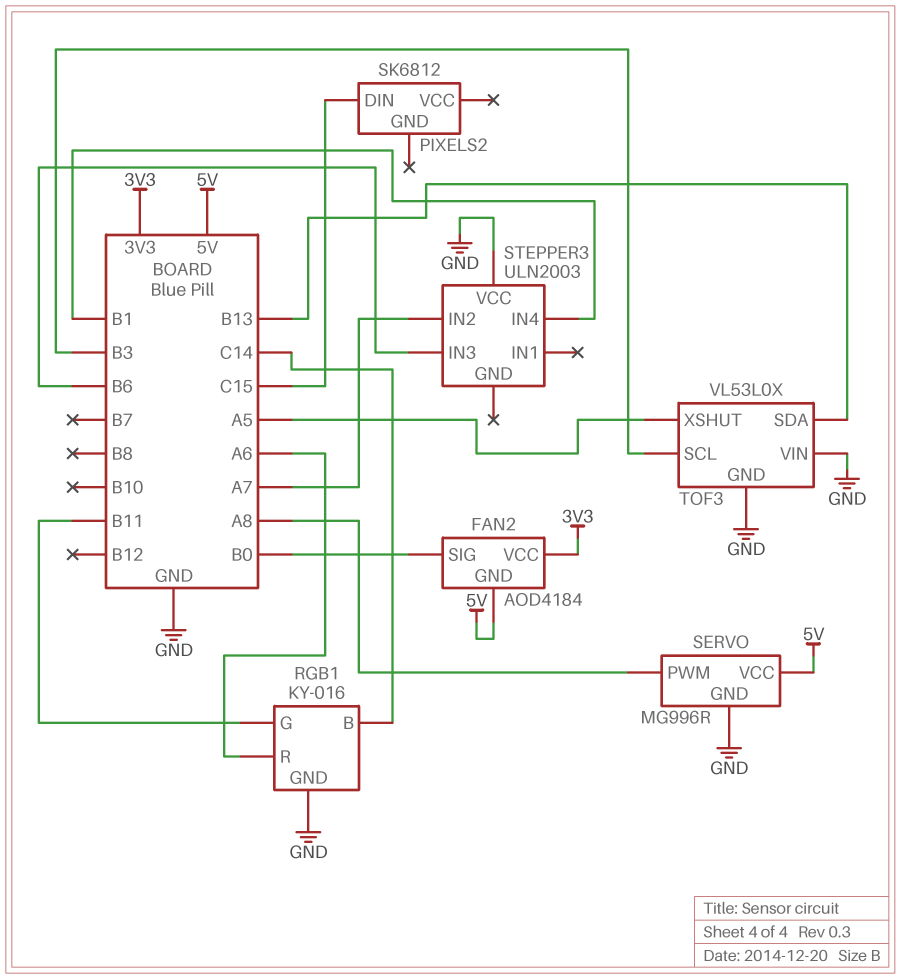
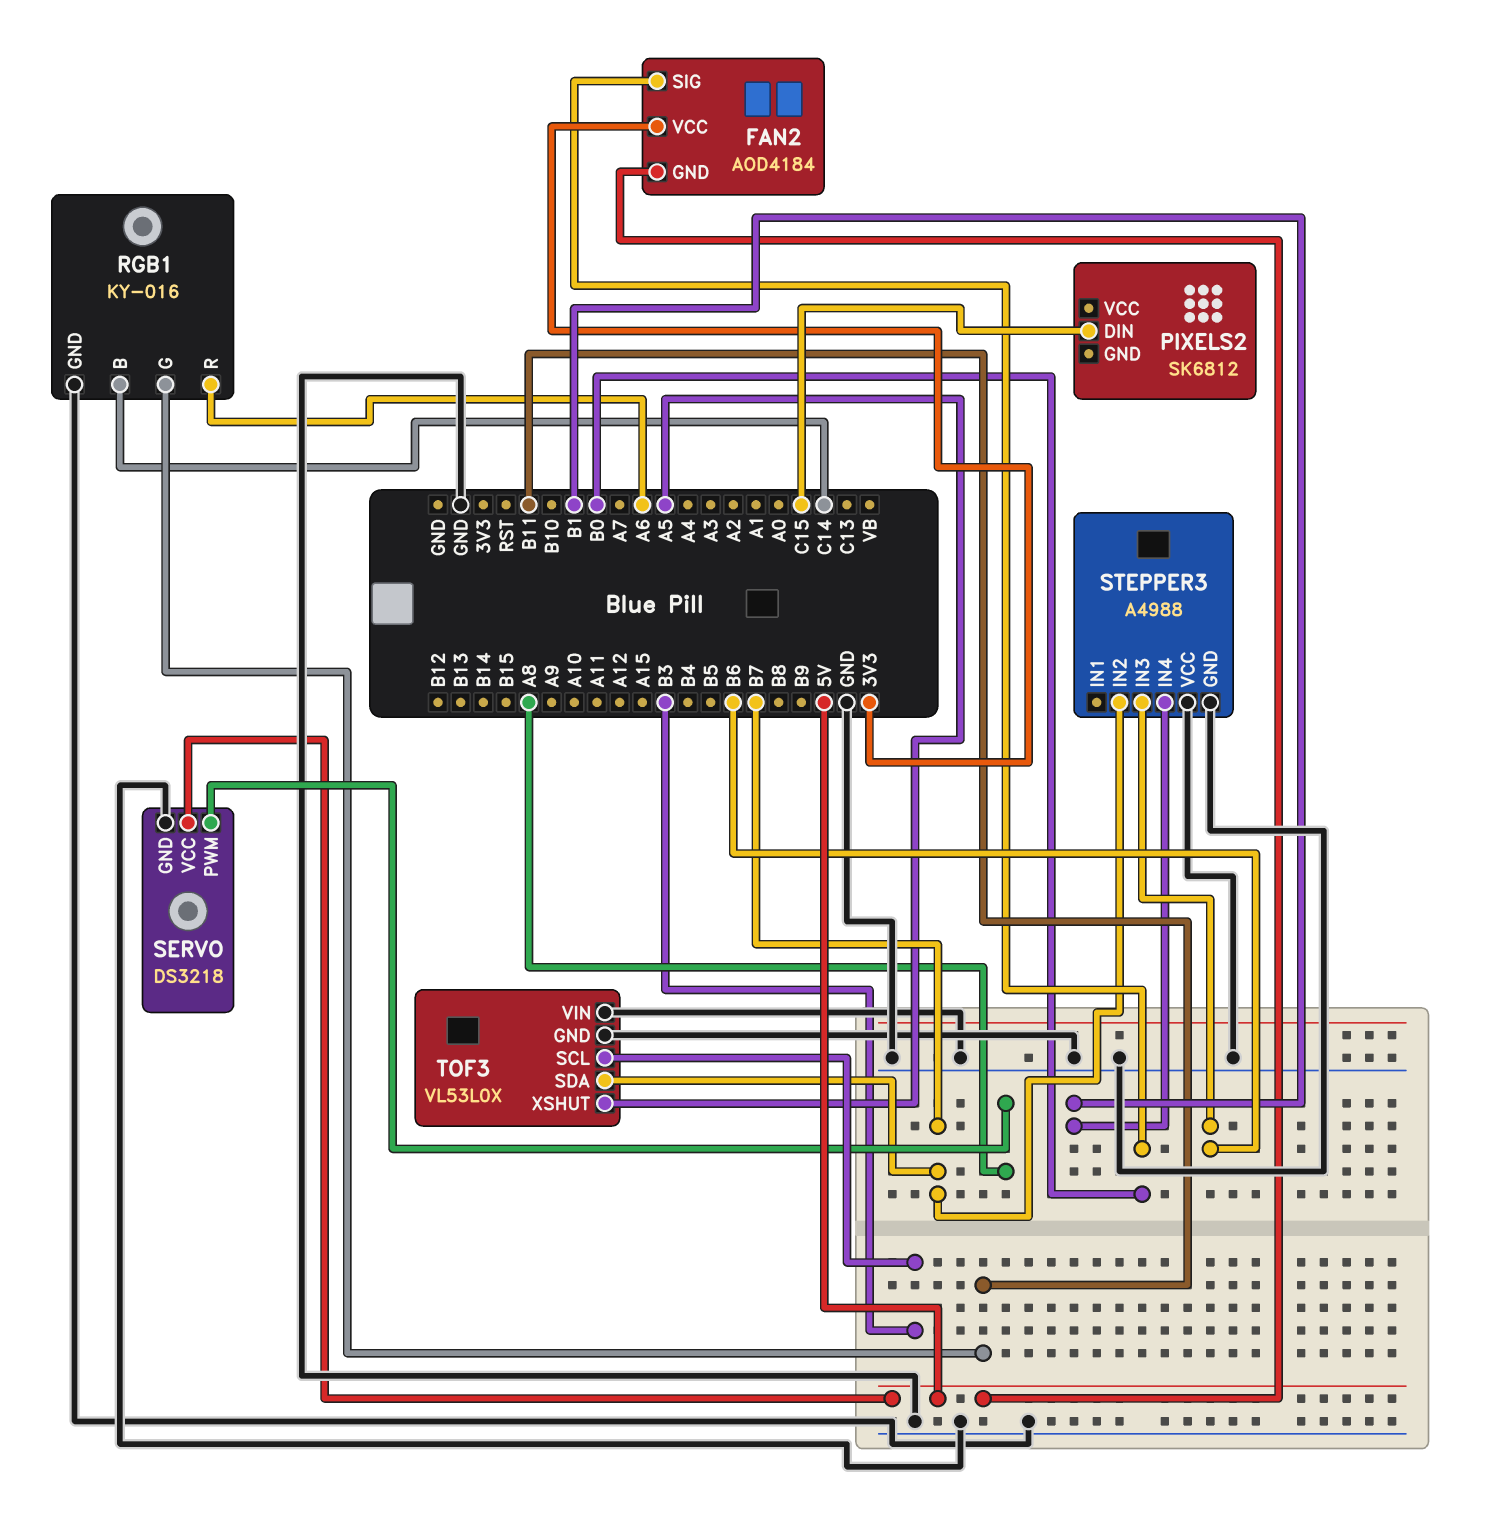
SERVO: MG996R -> DS3218
STEPPER3: ULN2003 -> A4988
STEPPER3 pin GND: none -> GND
STEPPER3 pin IN2: A7 -> B7
TOF3 pin SDA: B13 -> B7

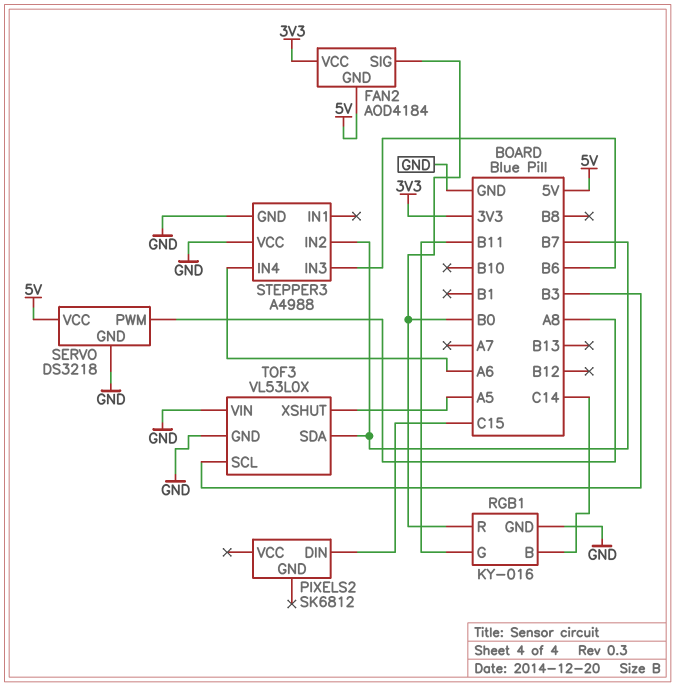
RGB1 pin R: A6 -> B0
STEPPER3 pin IN4: B1 -> A6

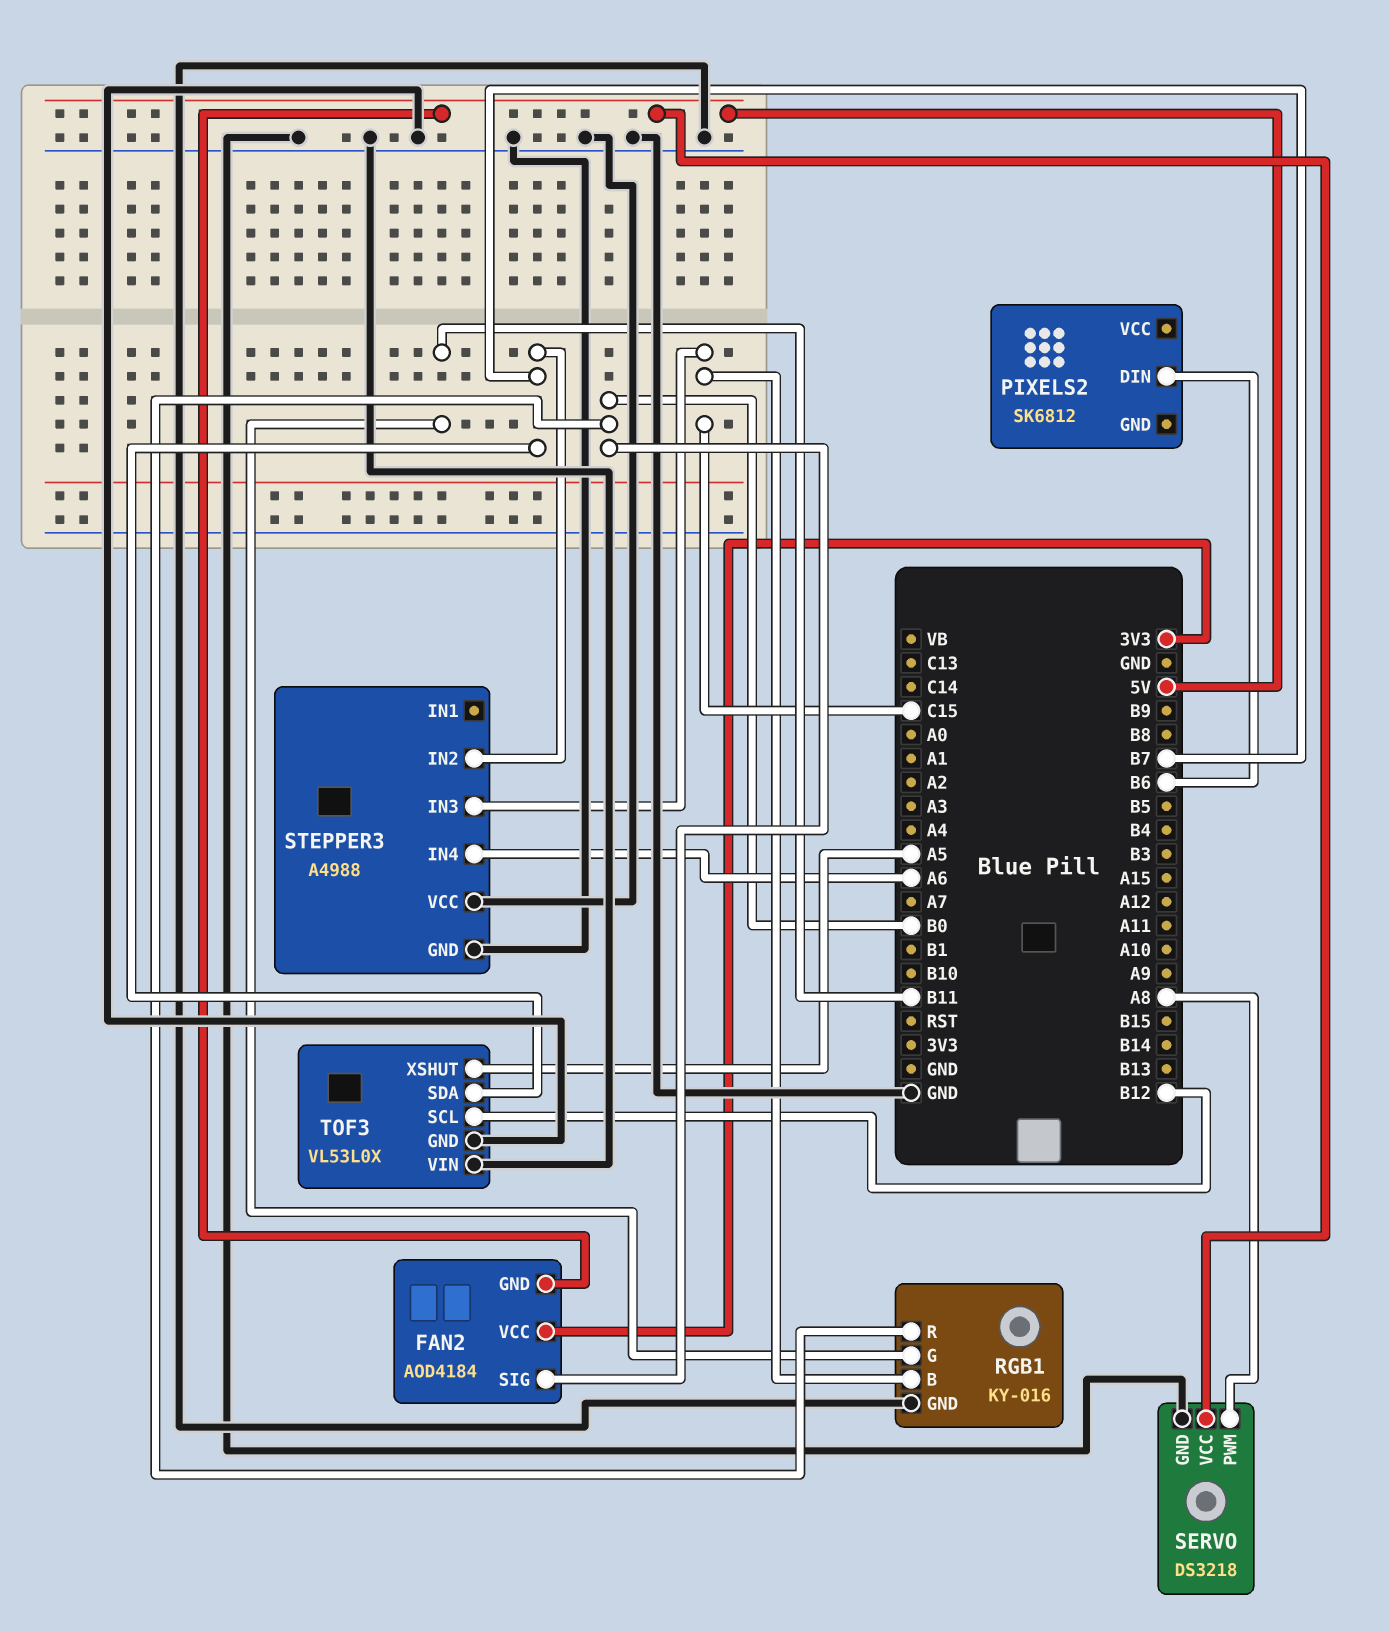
PIXELS2 pin DIN: C15 -> B6
RGB1 pin B: C14 -> C15
STEPPER3 pin IN3: B6 -> C15
TOF3 pin SCL: B3 -> B12

